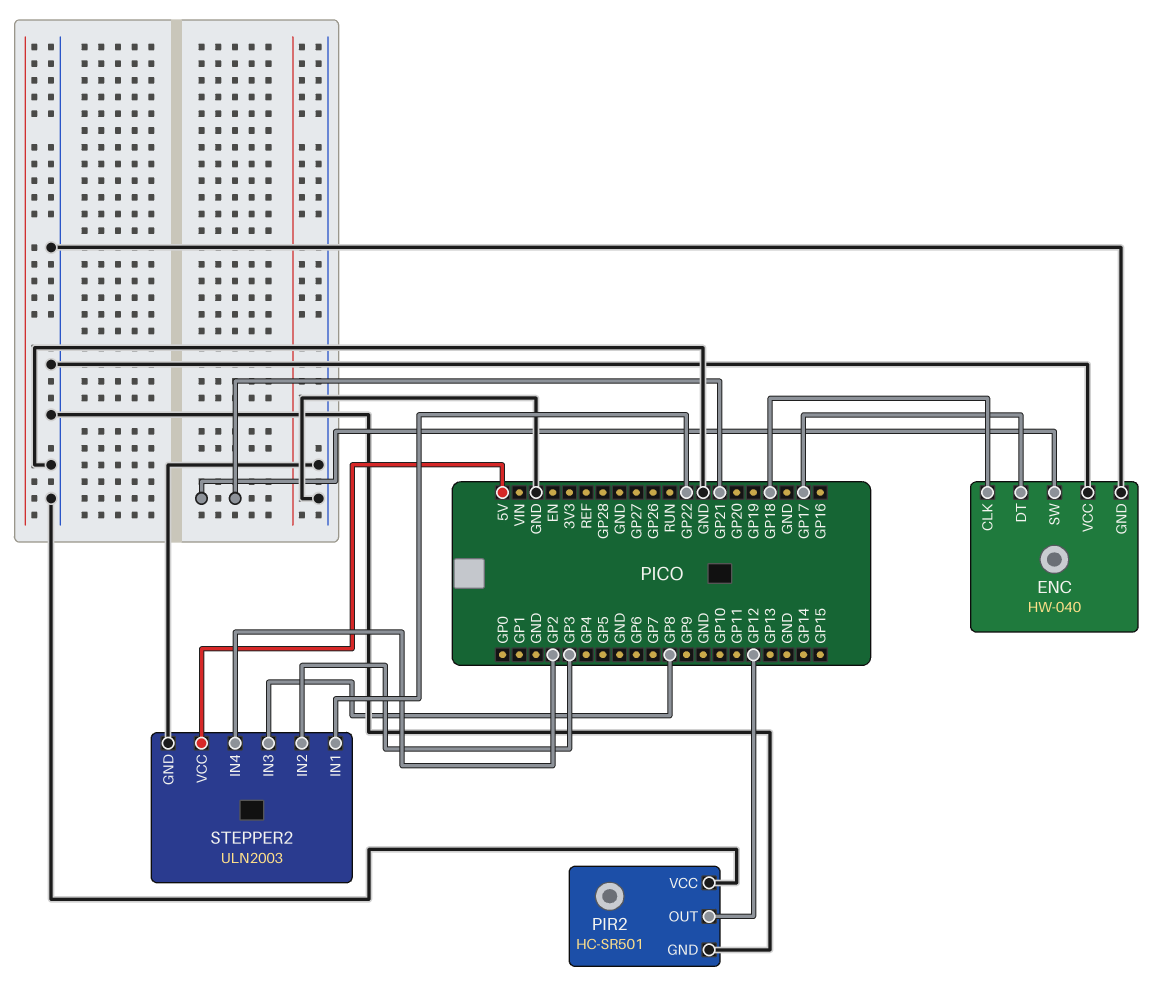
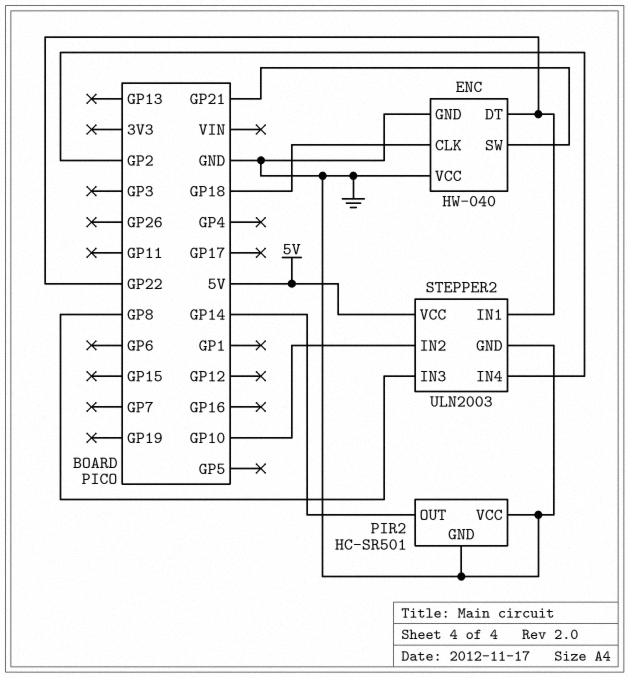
ENC pin DT: GP17 -> GP22
PIR2 pin OUT: GP12 -> GP14
STEPPER2 pin IN2: GP3 -> GP10

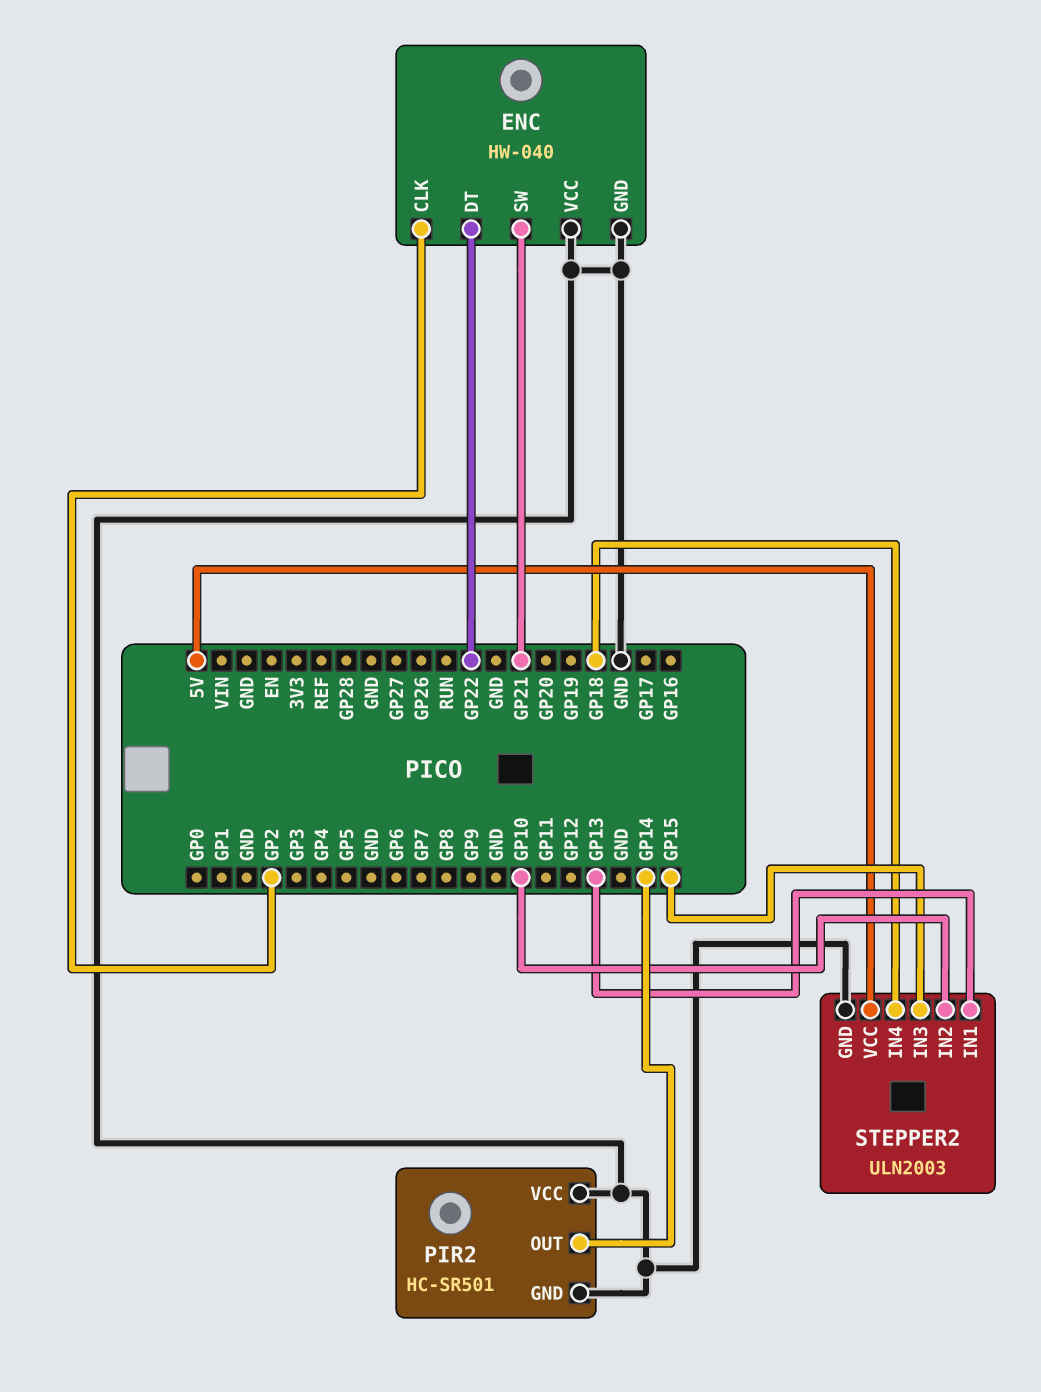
ENC pin CLK: GP18 -> GP2
STEPPER2 pin IN1: GP22 -> GP13
STEPPER2 pin IN3: GP8 -> GP15
STEPPER2 pin IN4: GP2 -> GP18

